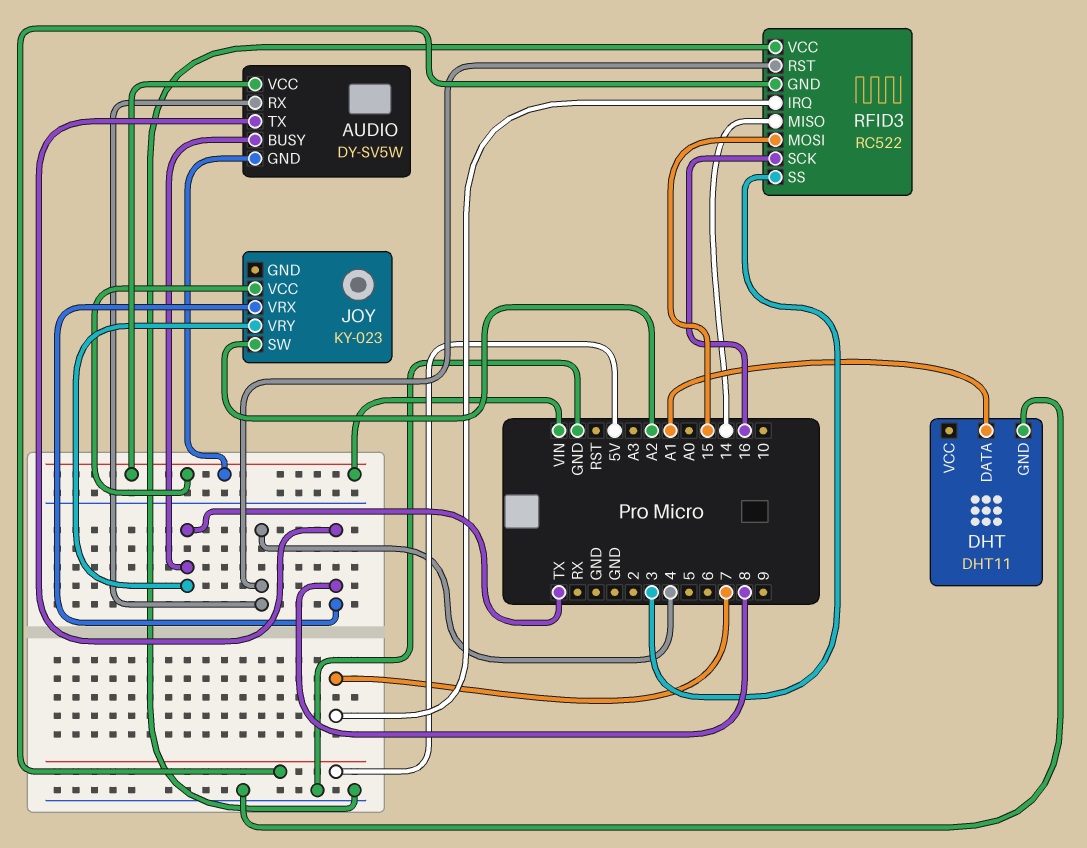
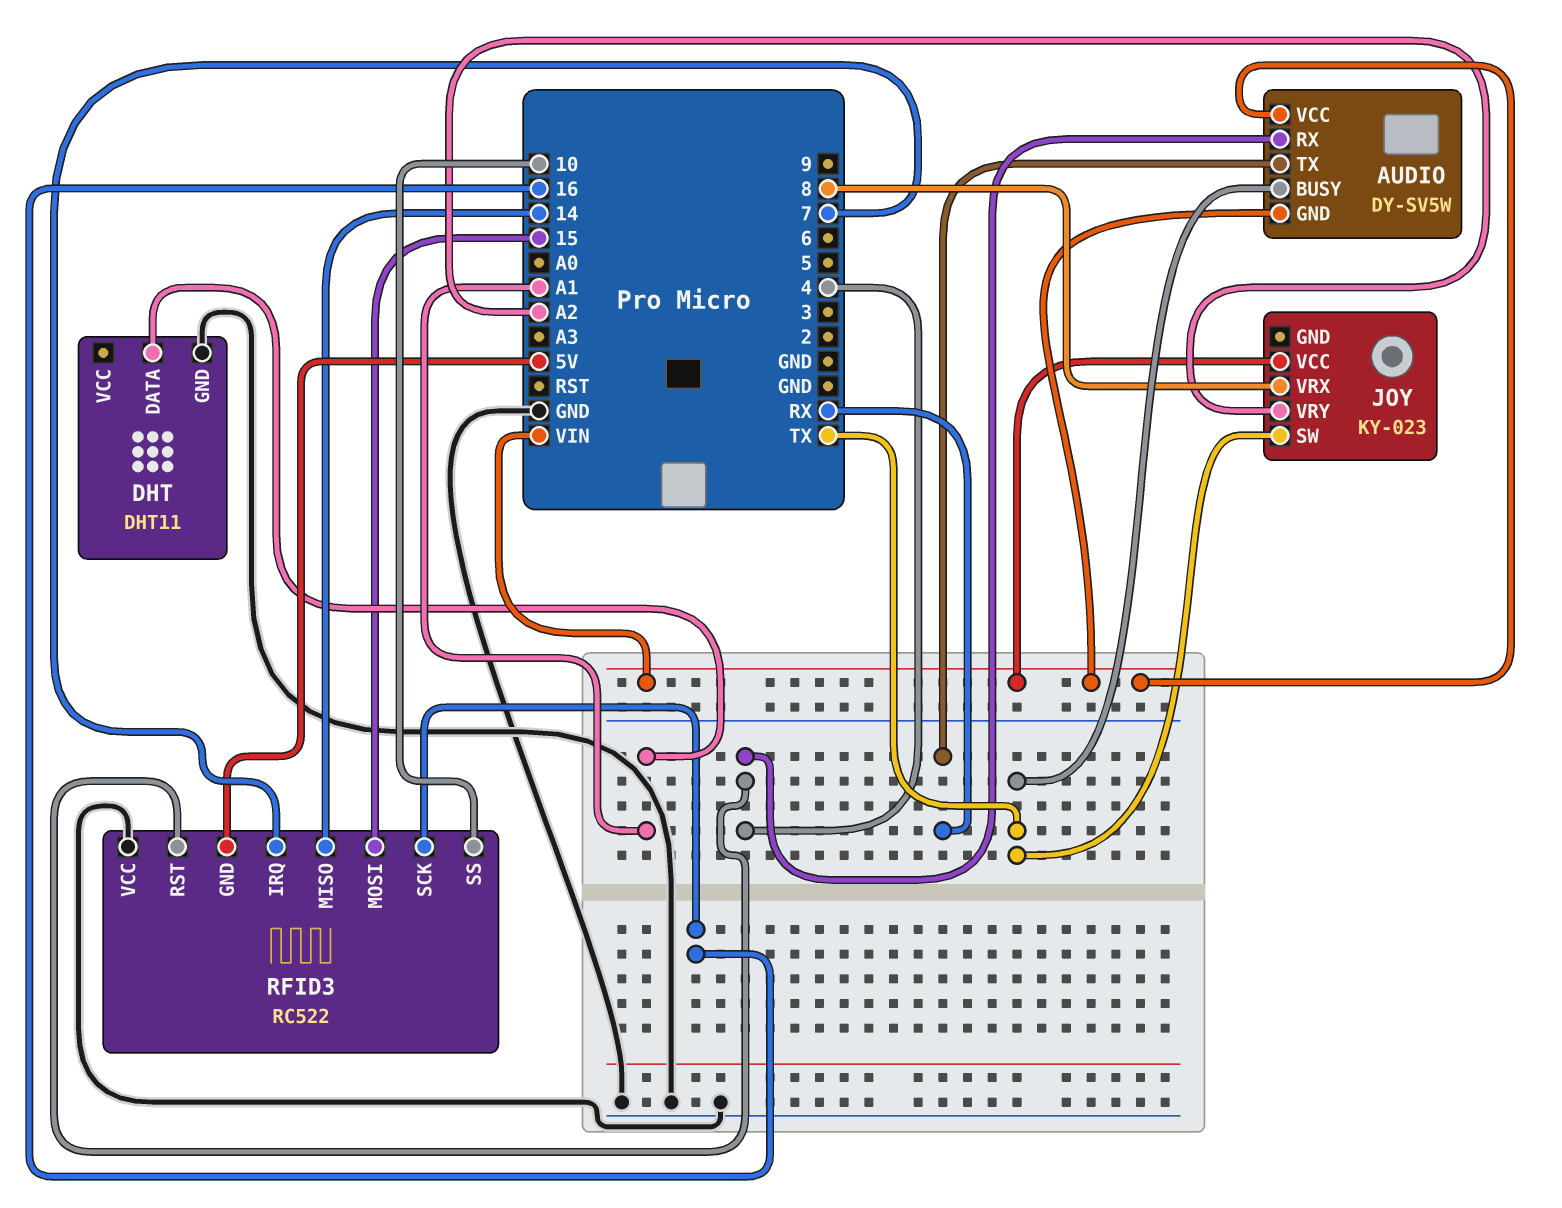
AUDIO pin TX: 8 -> RX
JOY pin SW: A2 -> TX
JOY pin VRY: TX -> A2
RFID3 pin SS: 3 -> 10

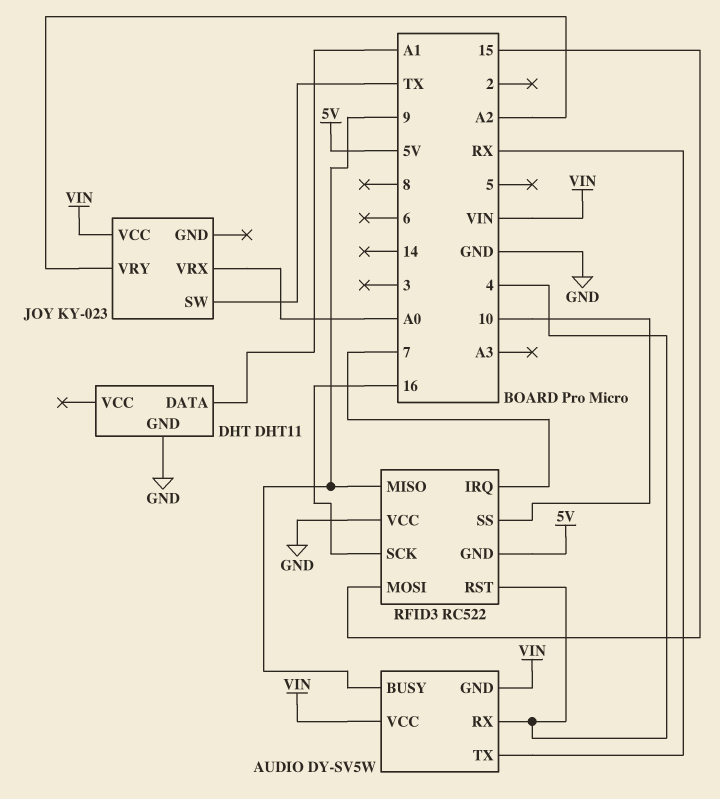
AUDIO pin BUSY: TX -> 9
JOY pin VRX: 8 -> A0
RFID3 pin MISO: 14 -> 9

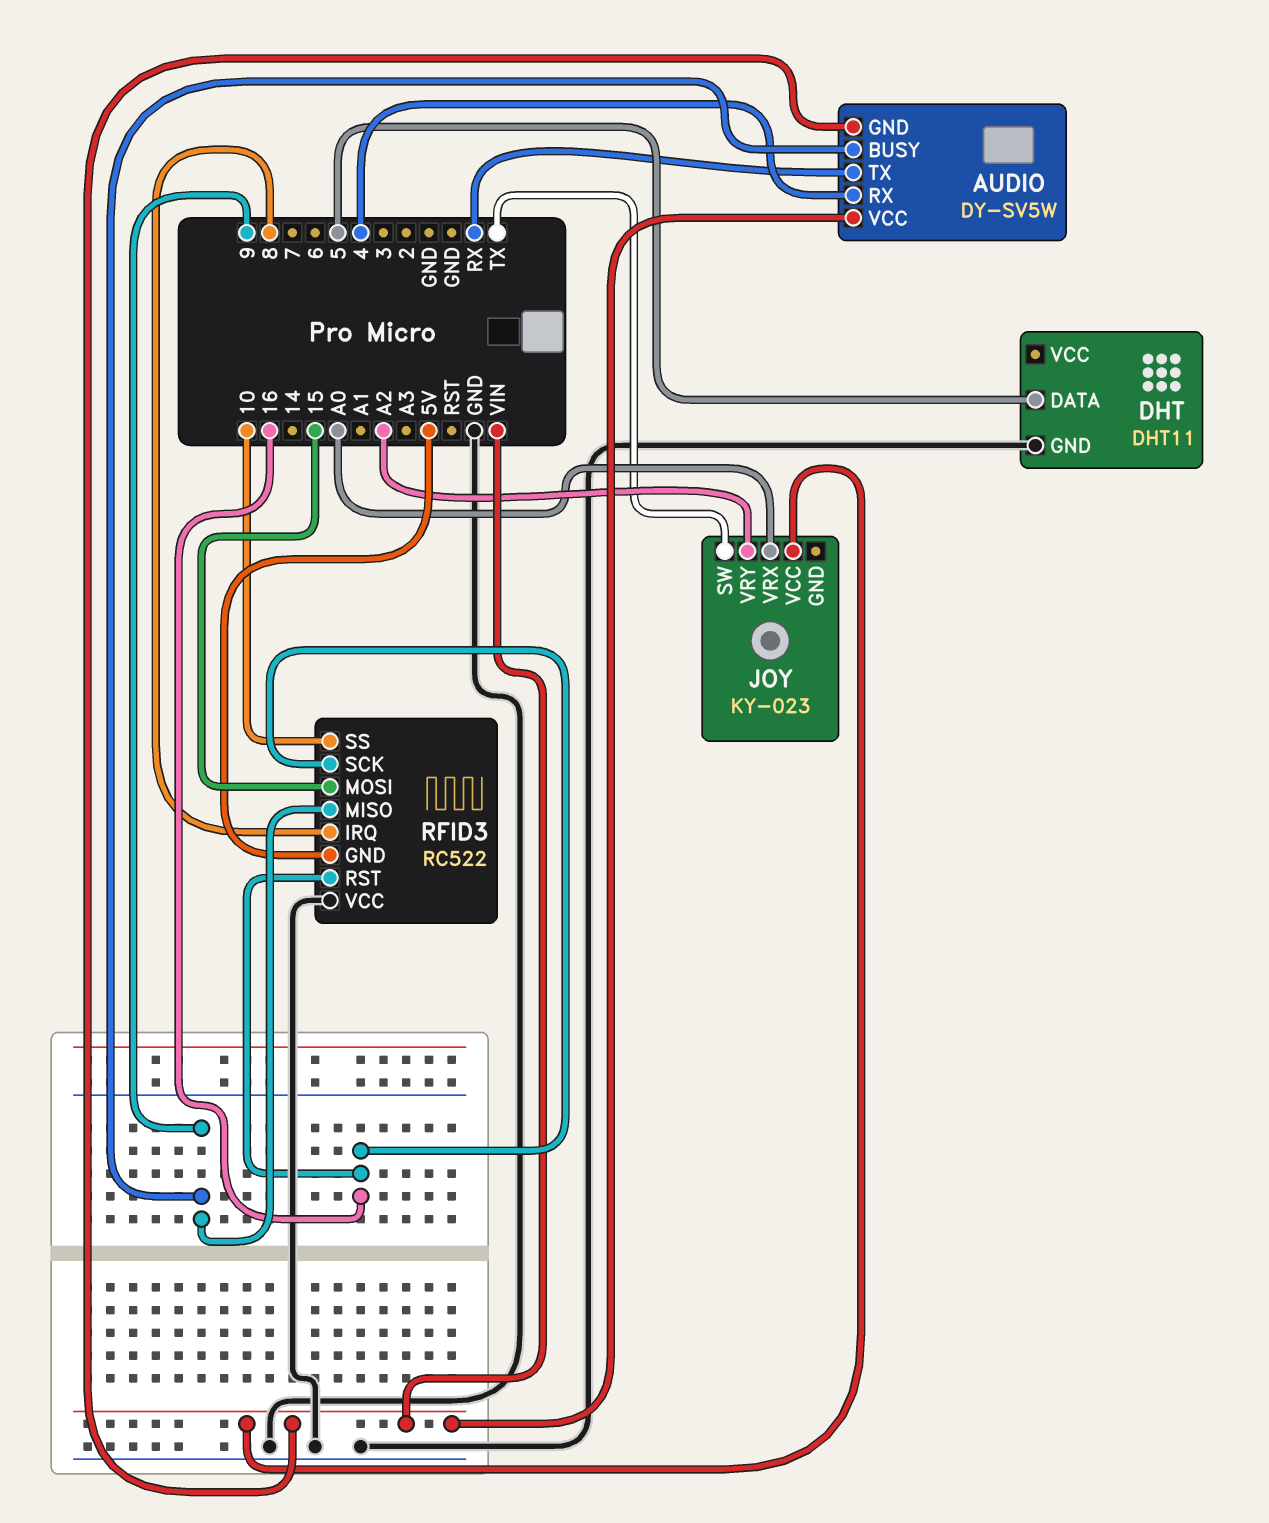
DHT pin DATA: A1 -> 5
RFID3 pin IRQ: 7 -> 8
RFID3 pin RST: 4 -> 16

